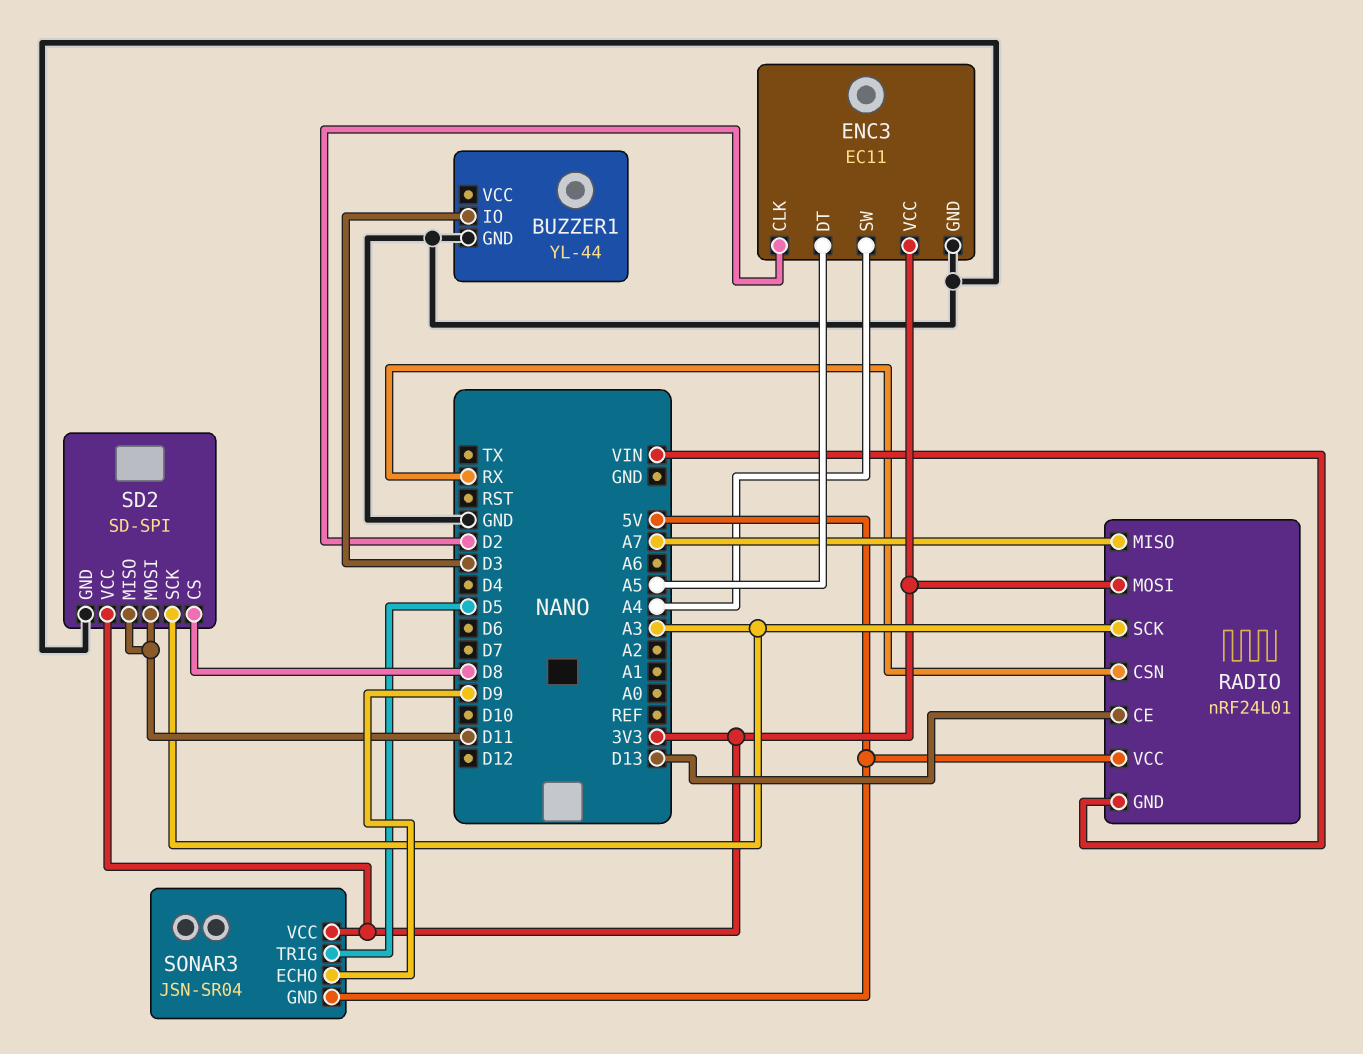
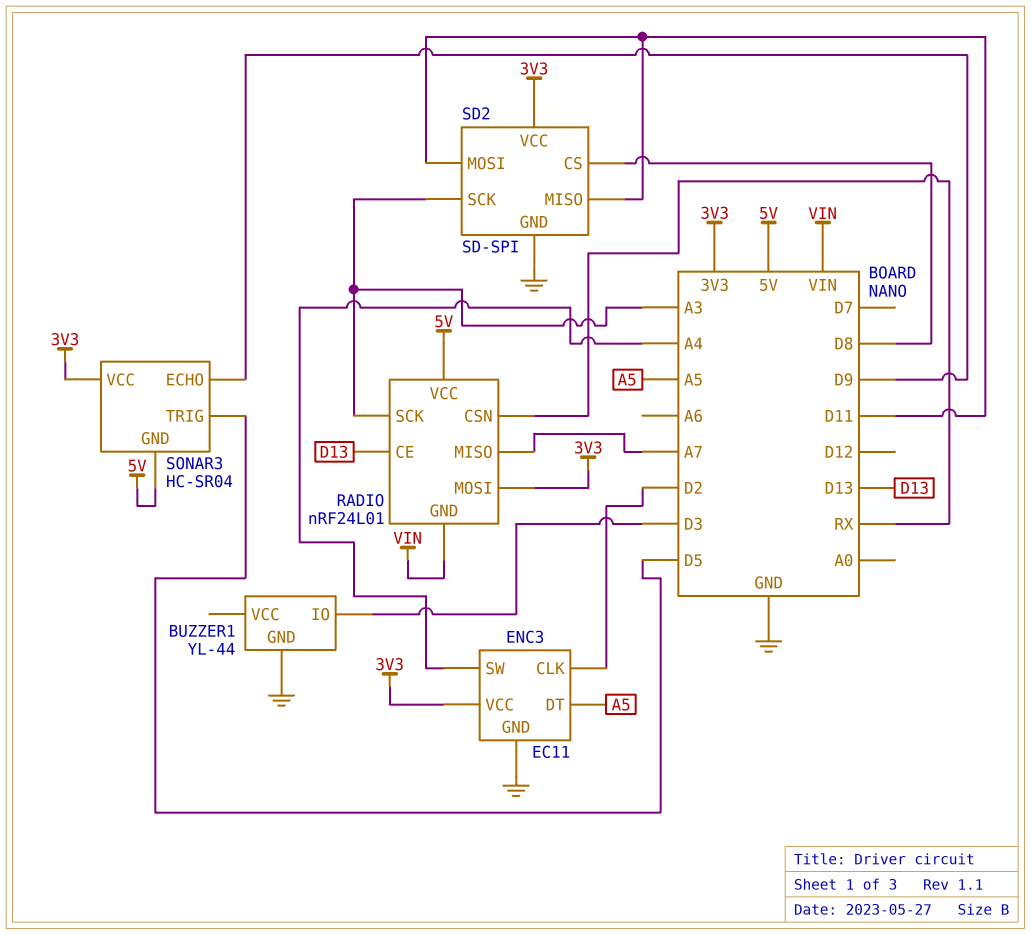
SONAR3: JSN-SR04 -> HC-SR04

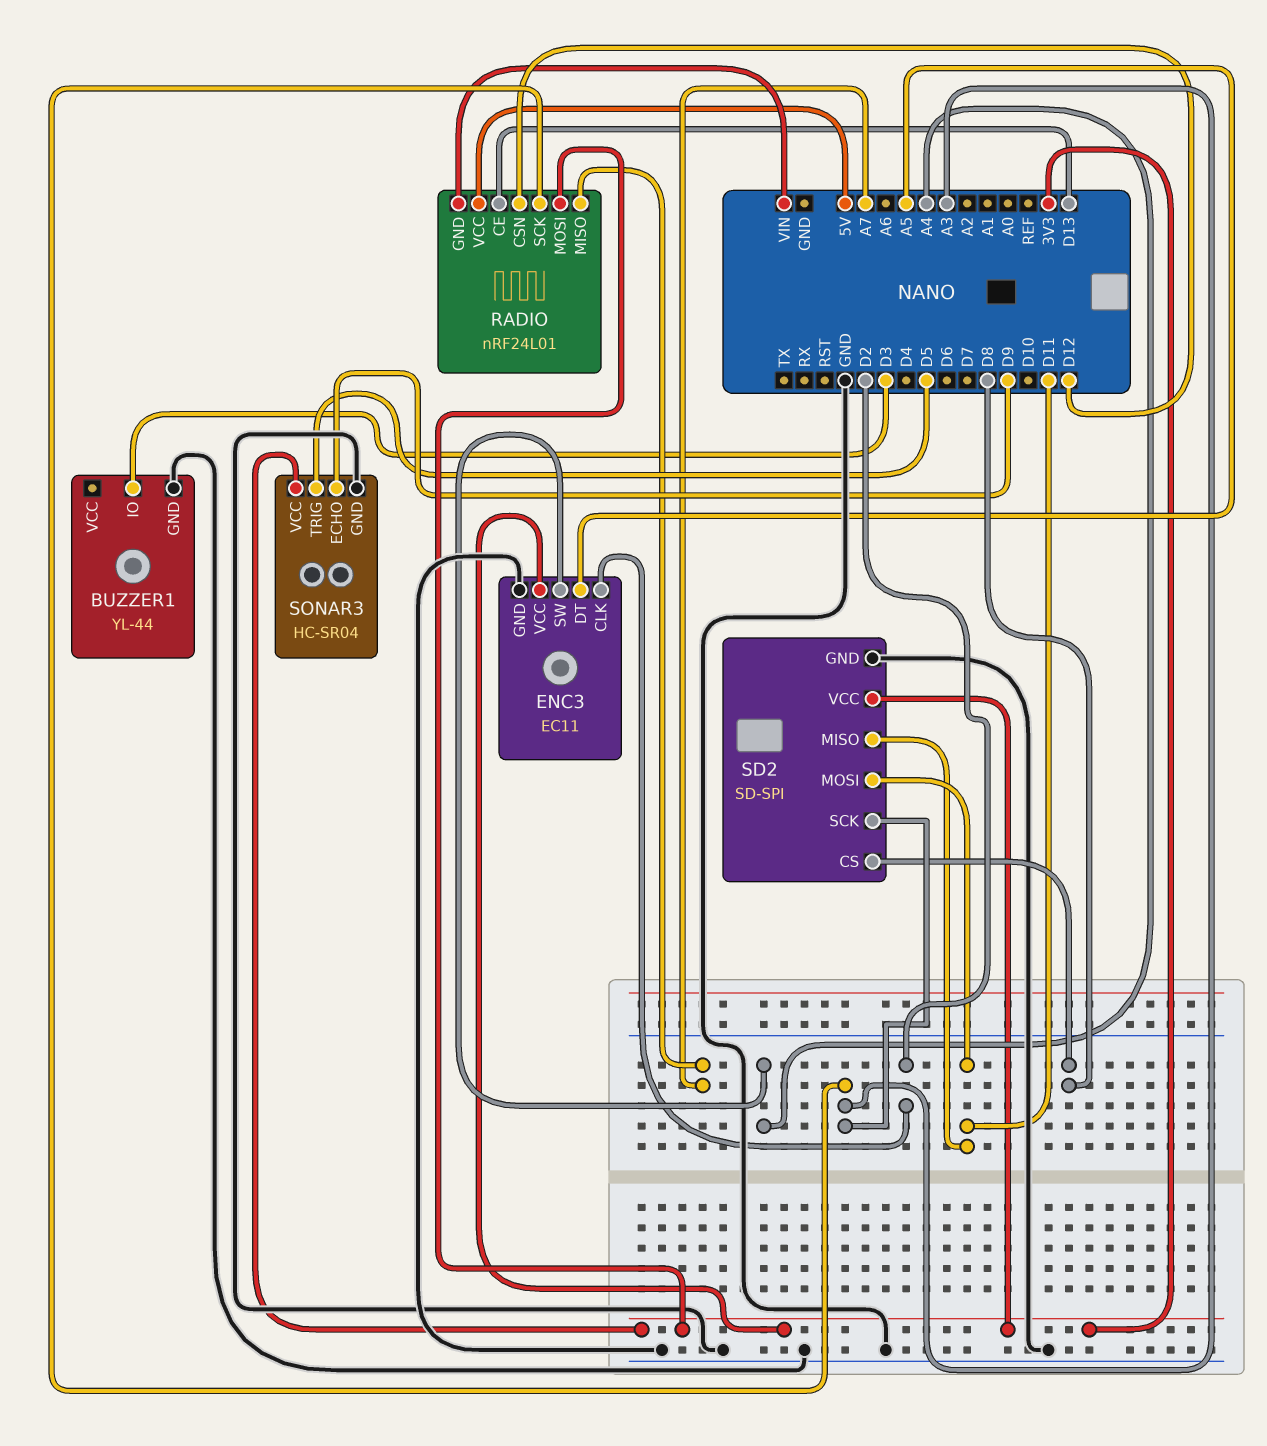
RADIO pin CSN: RX -> D12
SONAR3 pin GND: 5V -> GND

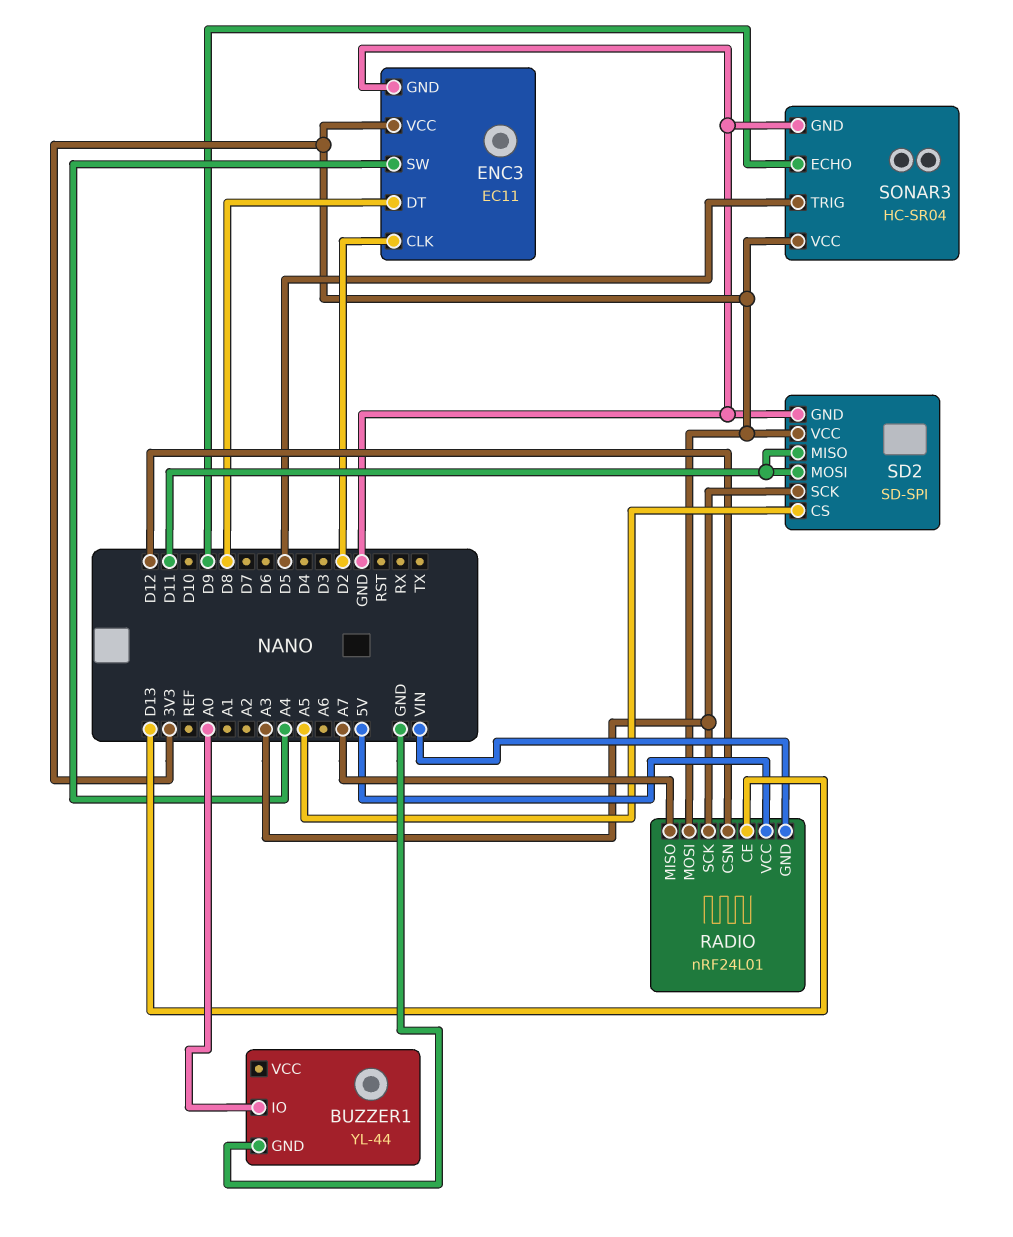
BUZZER1 pin IO: D3 -> A0
ENC3 pin DT: A5 -> D8
SD2 pin CS: D8 -> A5

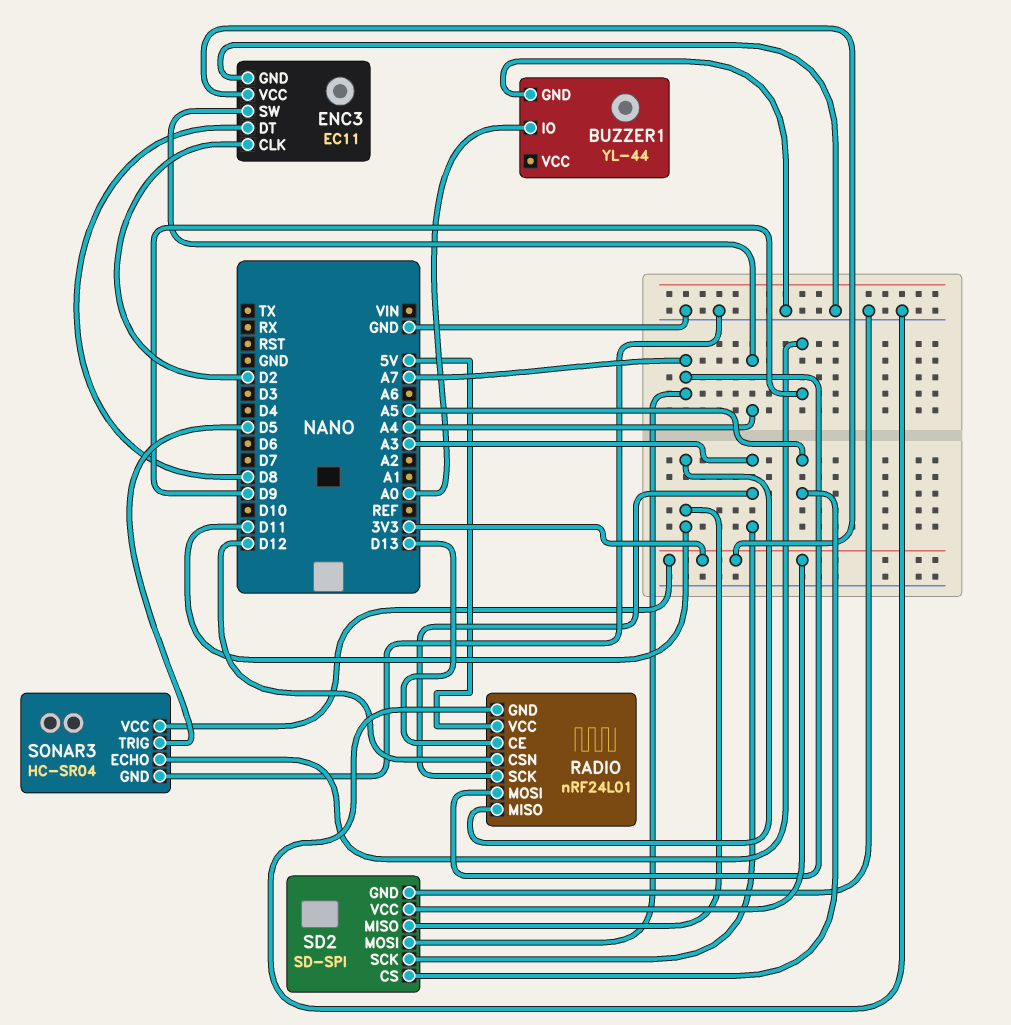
RADIO pin GND: VIN -> GND
RADIO pin MISO: A7 -> D11
RADIO pin MOSI: 3V3 -> A7
SD2 pin MOSI: D11 -> A7

